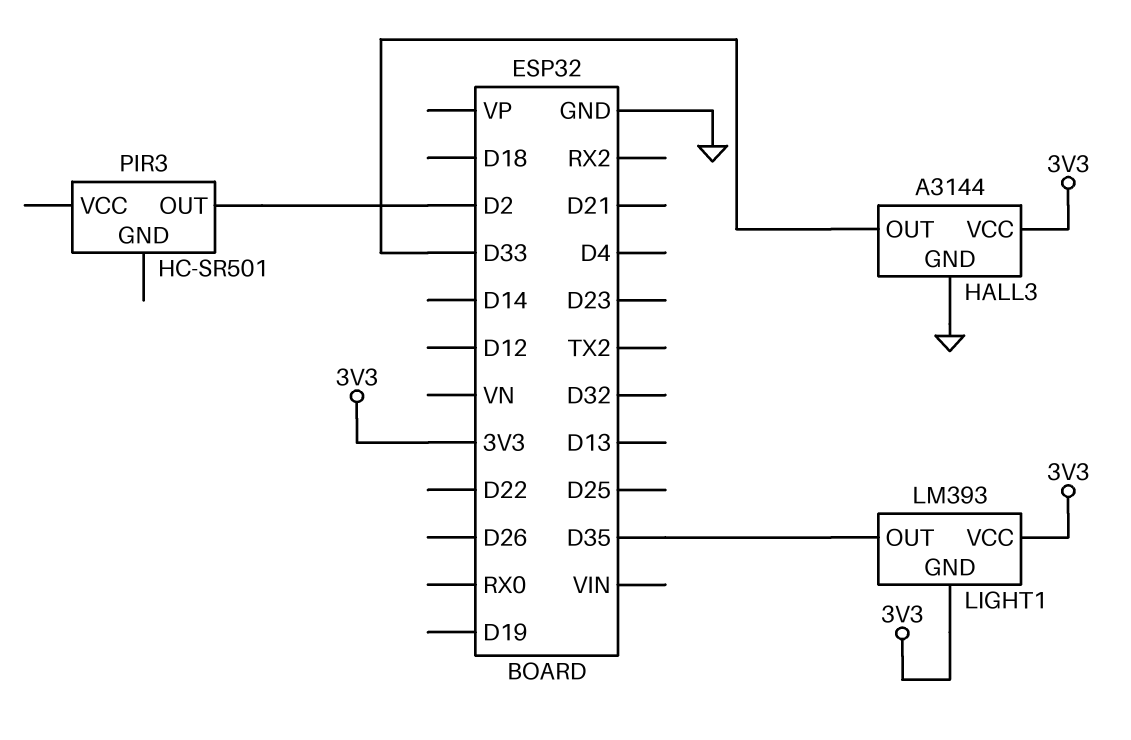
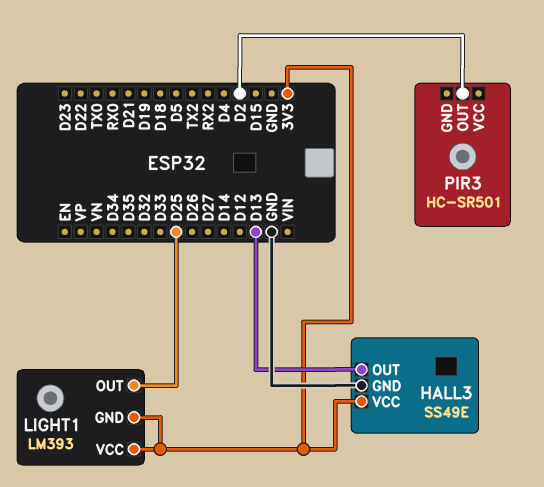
HALL3: A3144 -> SS49E
HALL3 pin OUT: D33 -> D13
LIGHT1 pin OUT: D35 -> D25

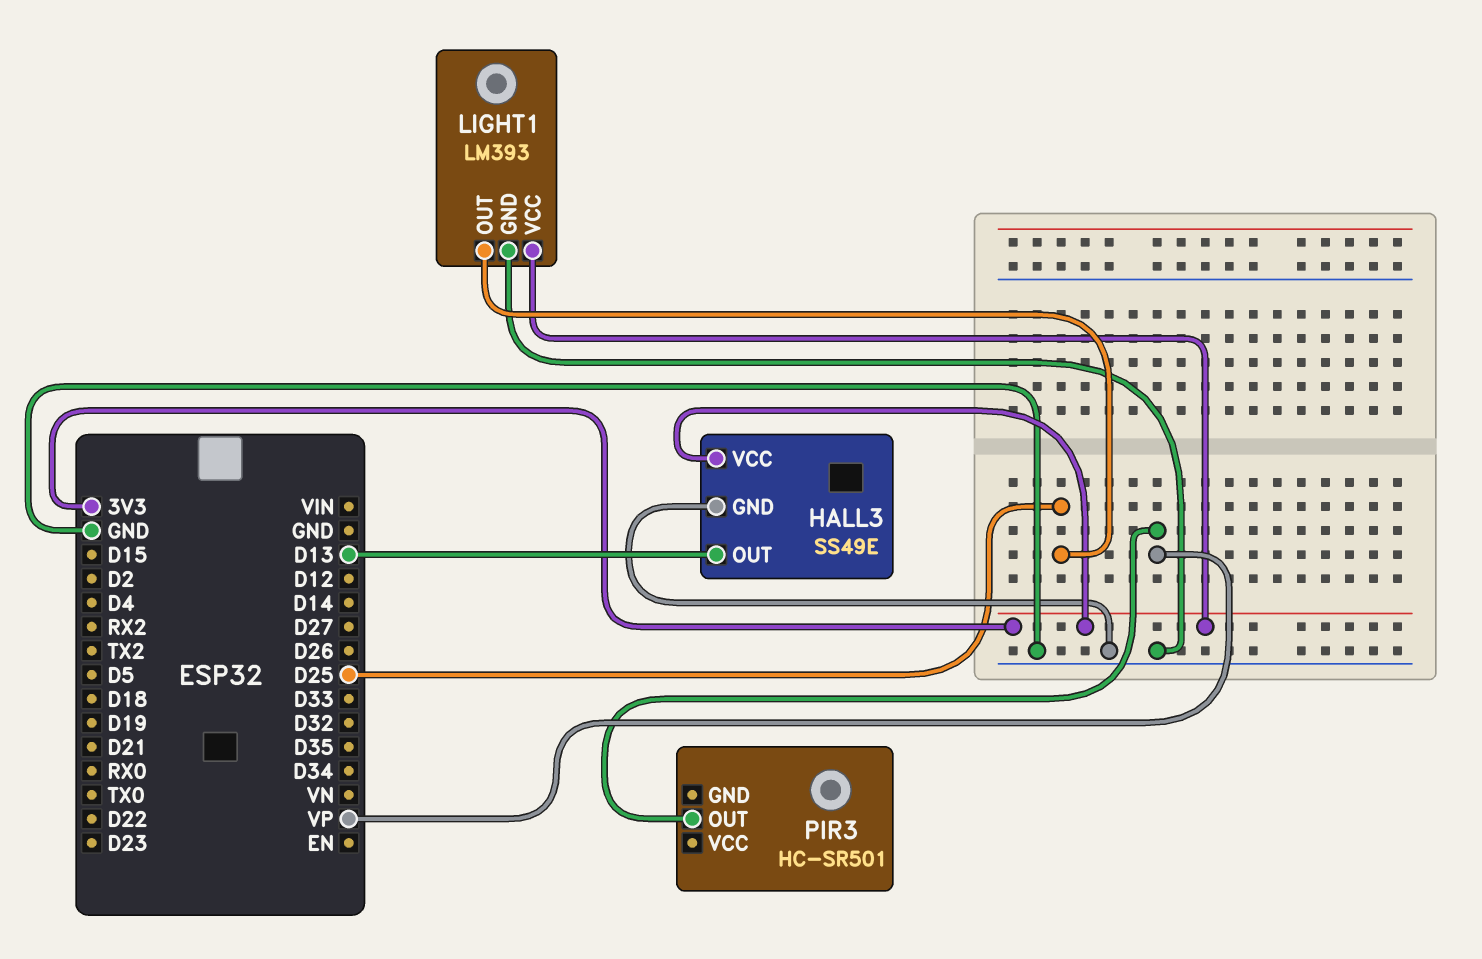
LIGHT1 pin GND: 3V3 -> GND
PIR3 pin OUT: D2 -> VP

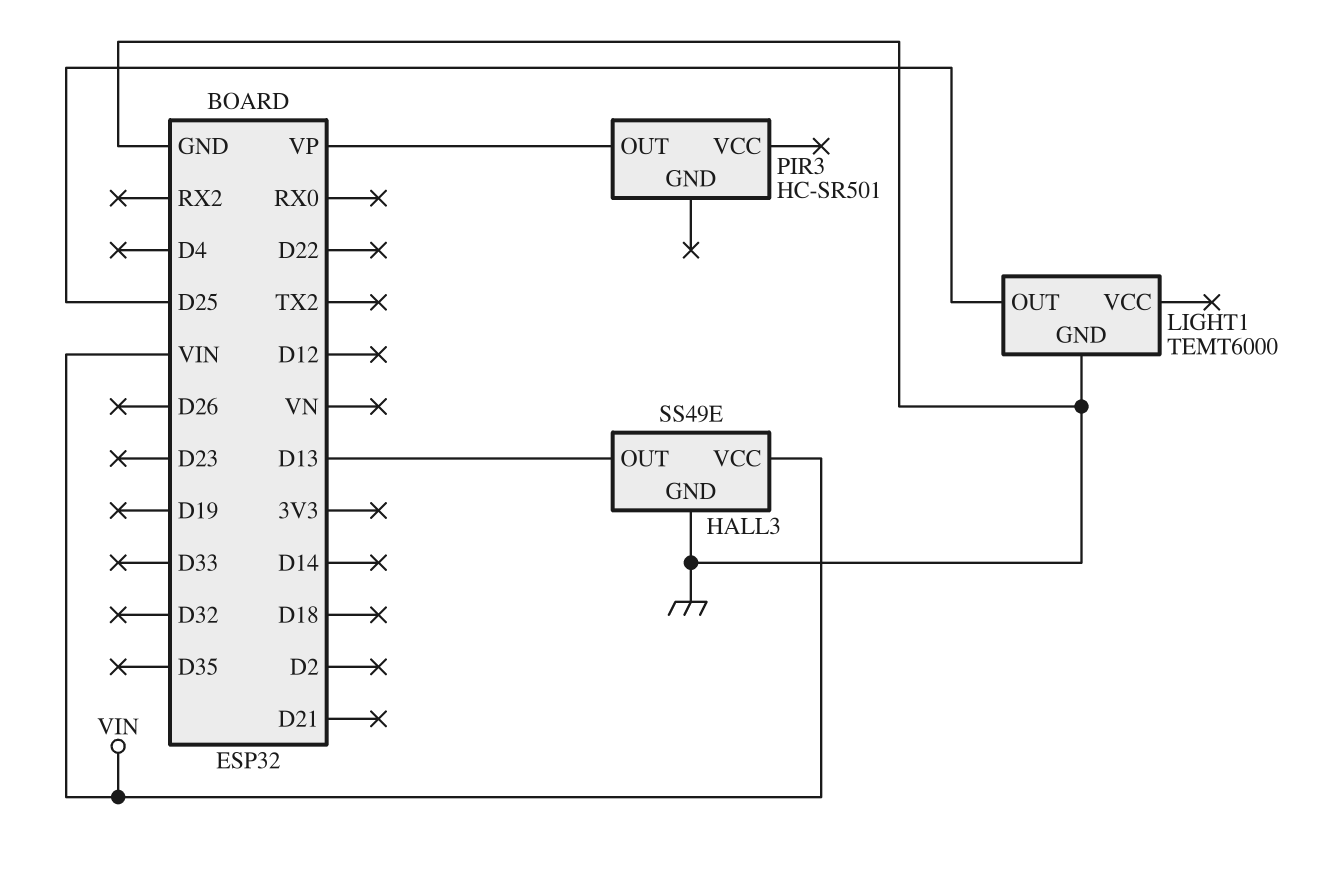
HALL3 pin VCC: 3V3 -> VIN
LIGHT1: LM393 -> TEMT6000
LIGHT1 pin VCC: 3V3 -> none

